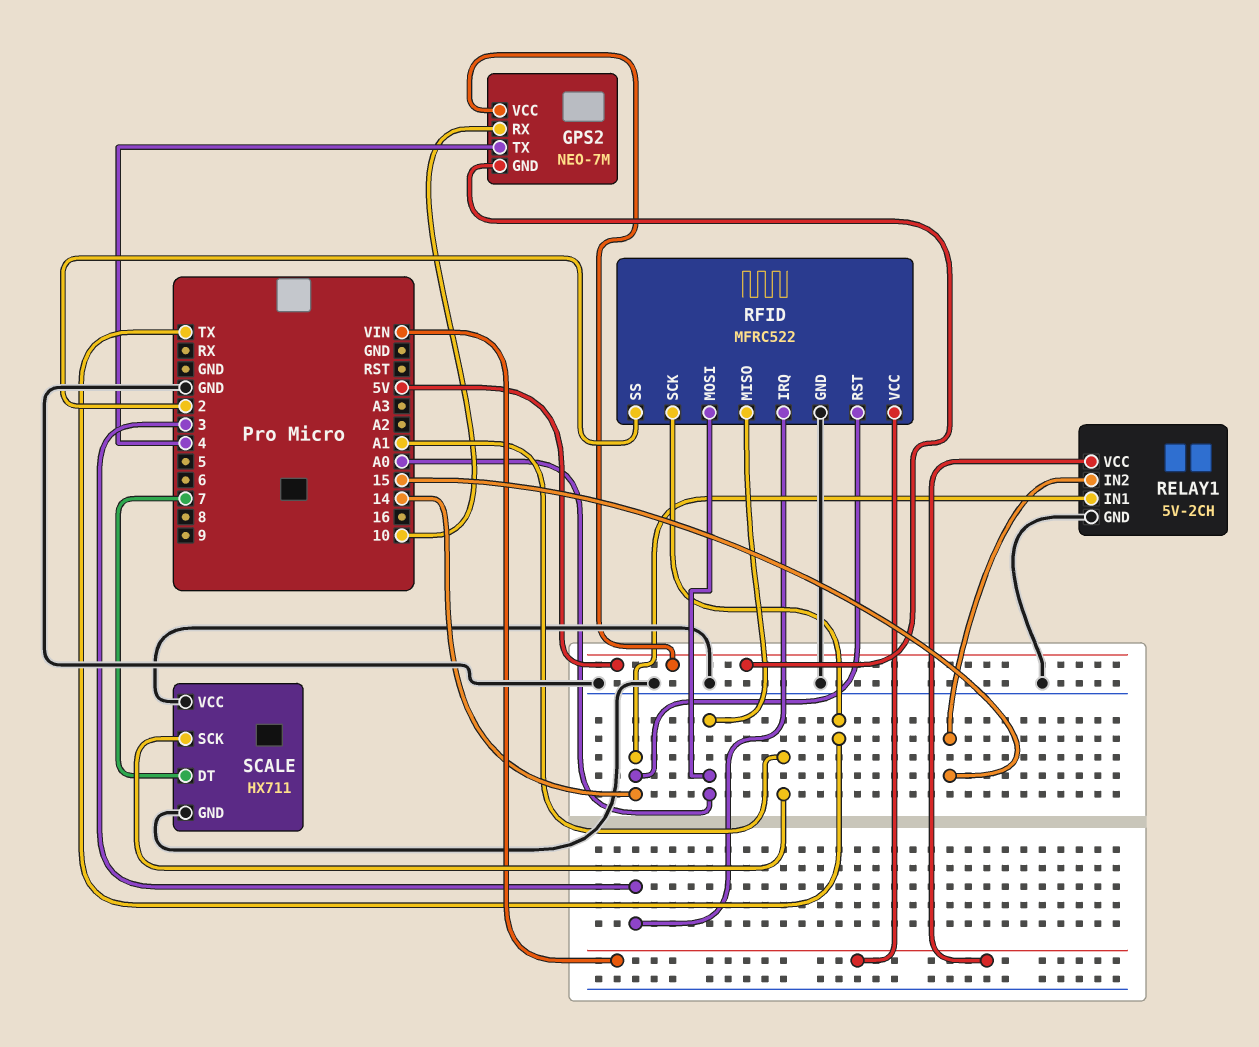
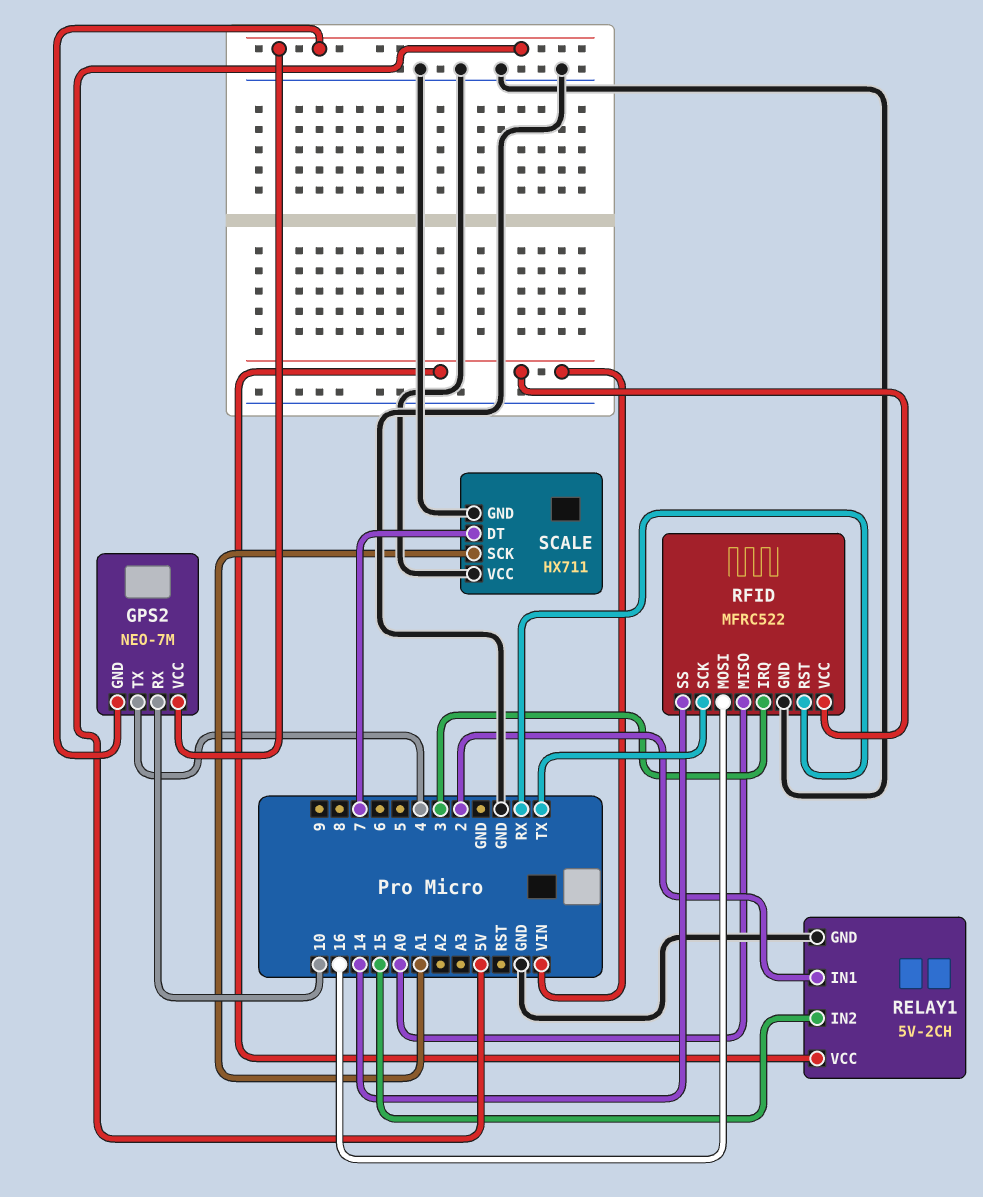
RELAY1 pin IN1: 14 -> 2
RFID pin MOSI: A0 -> 16
RFID pin RST: 14 -> RX
RFID pin SS: 2 -> 14

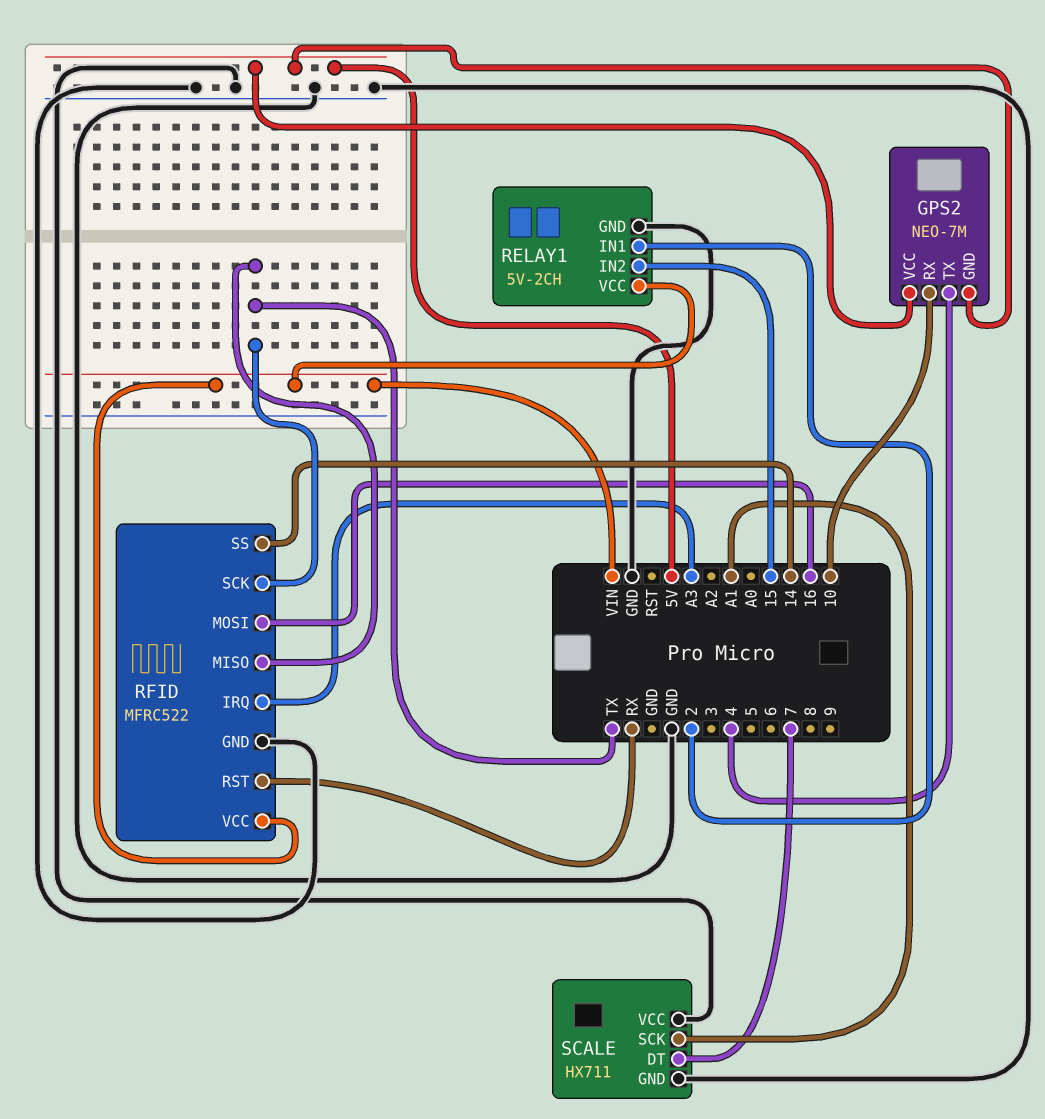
RFID pin IRQ: 3 -> A3
RFID pin MISO: A0 -> TX

